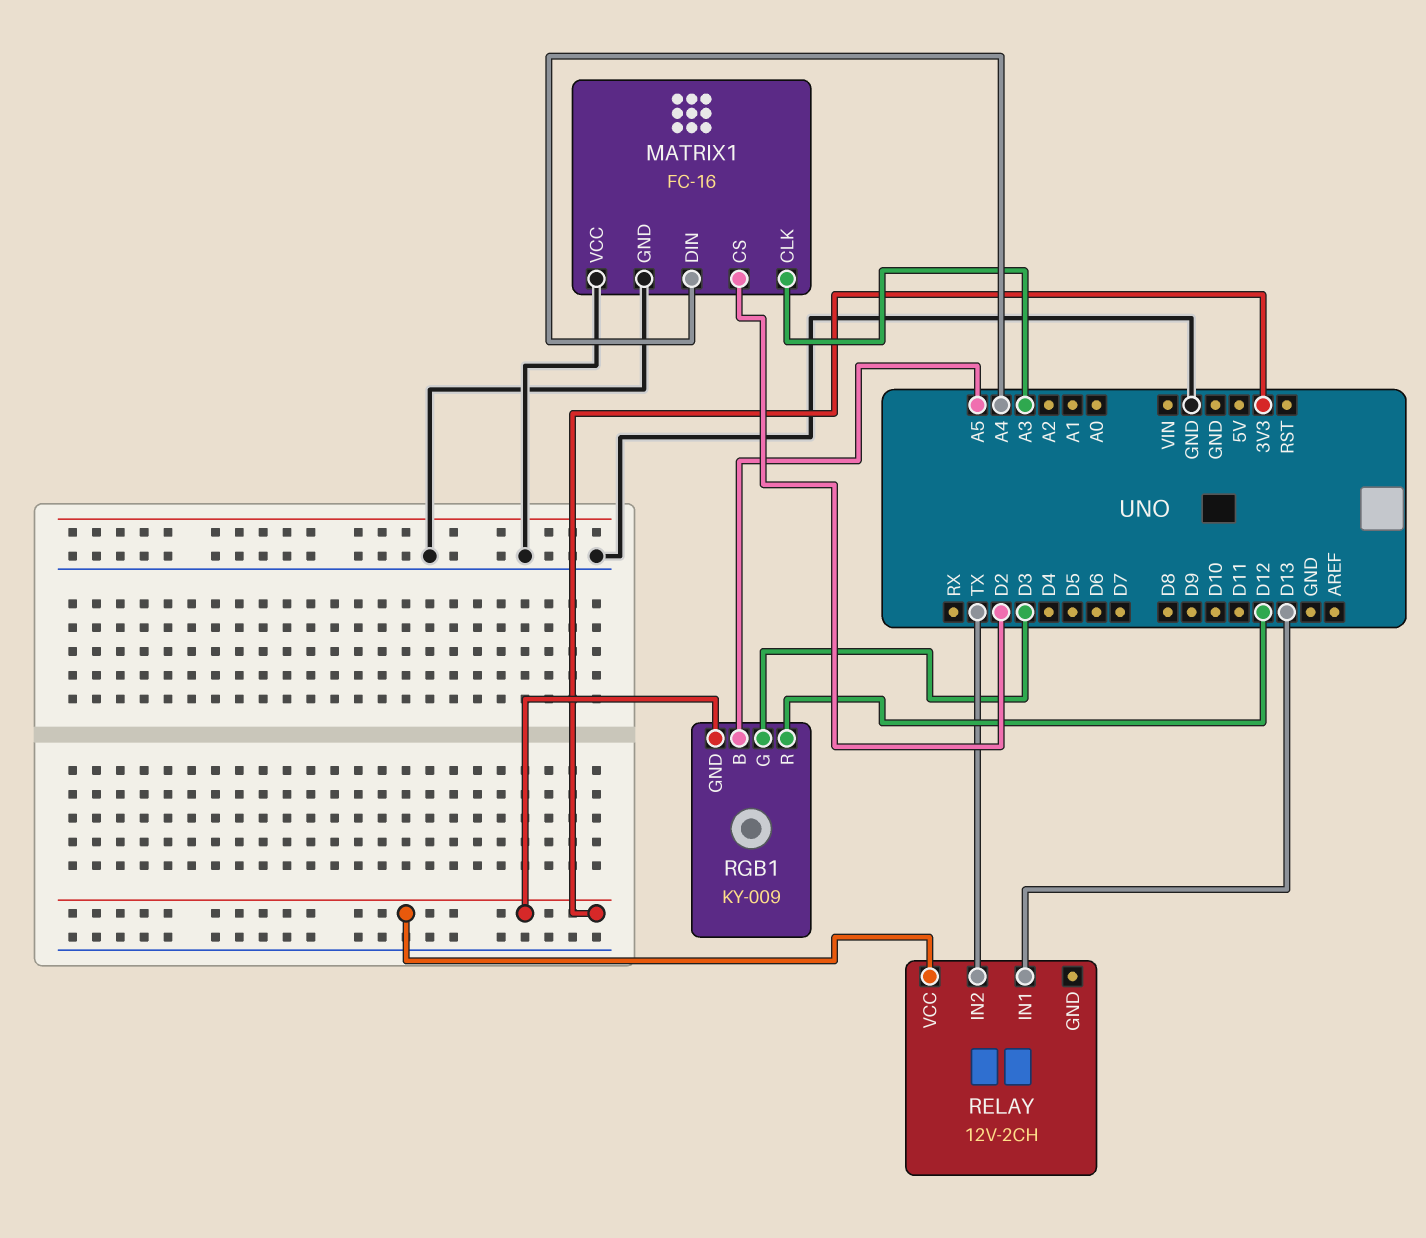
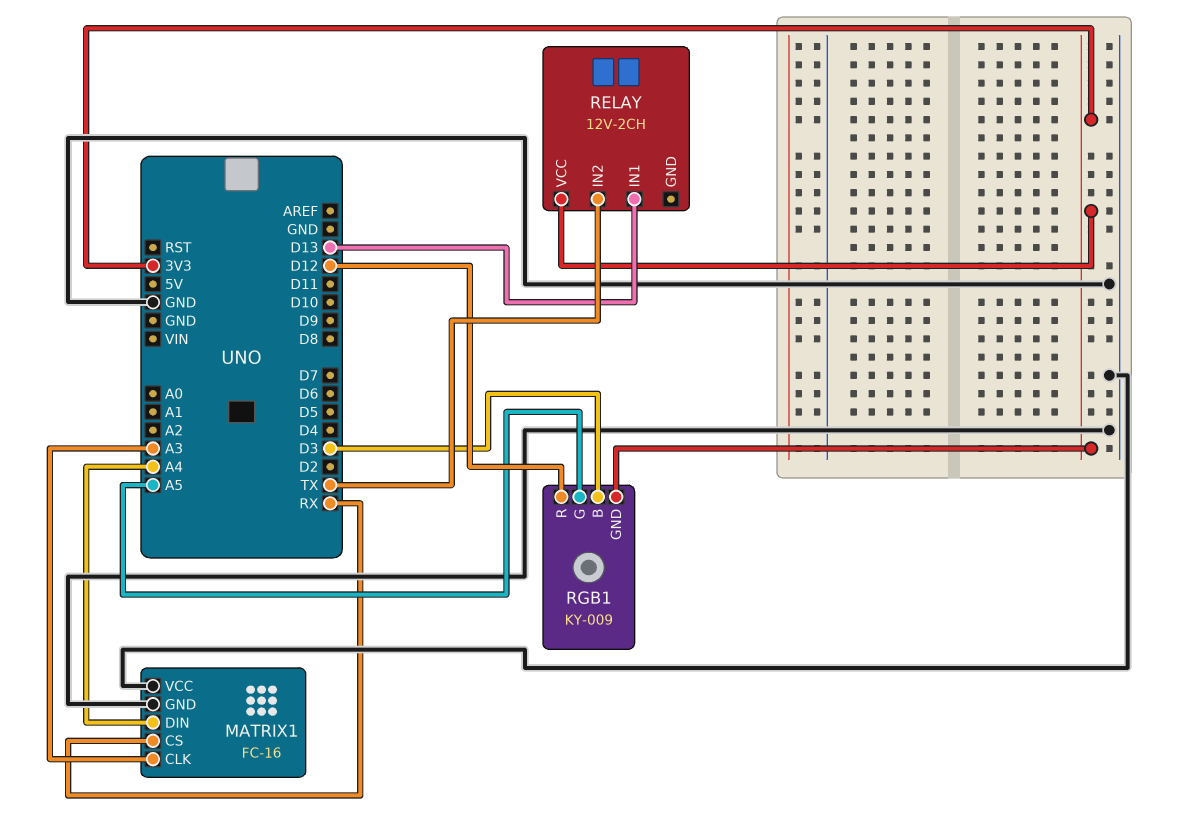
MATRIX1 pin CS: D2 -> RX
RGB1 pin B: A5 -> D3
RGB1 pin G: D3 -> A5

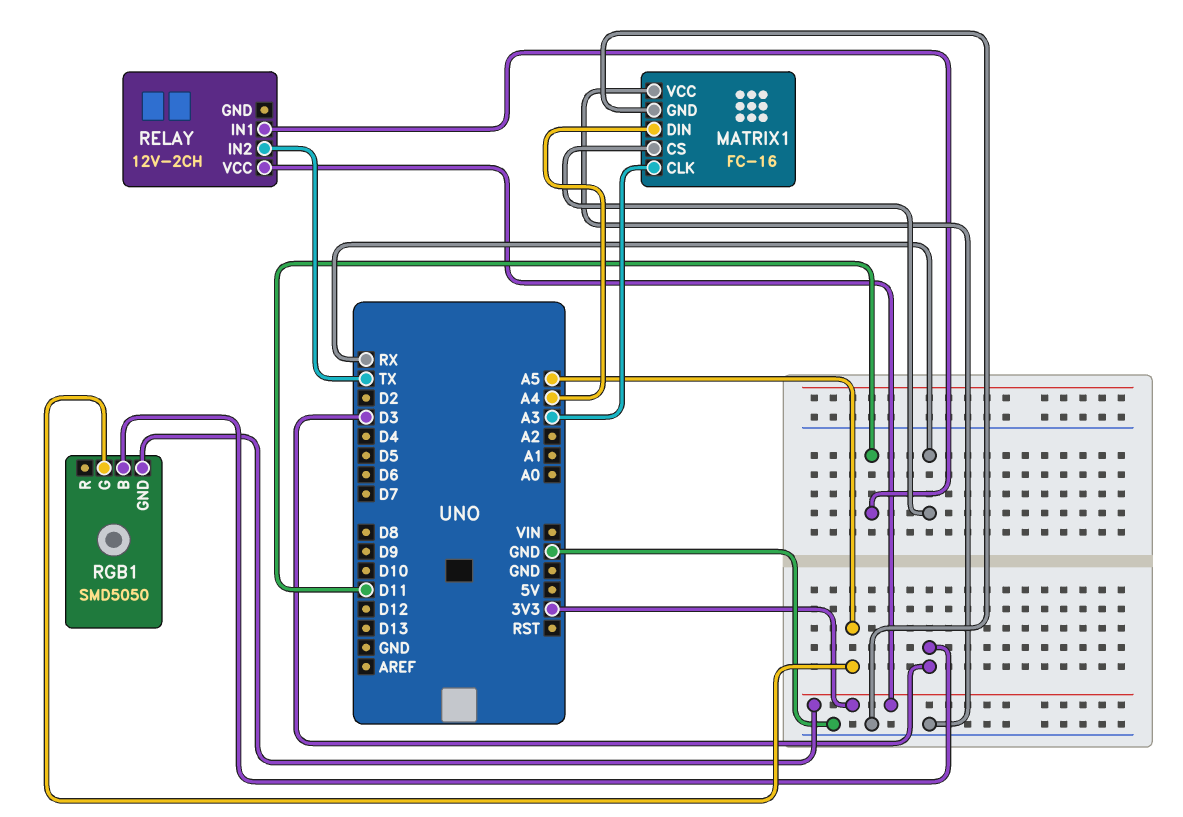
RELAY pin IN1: D13 -> D11
RGB1: KY-009 -> SMD5050
RGB1 pin R: D12 -> none

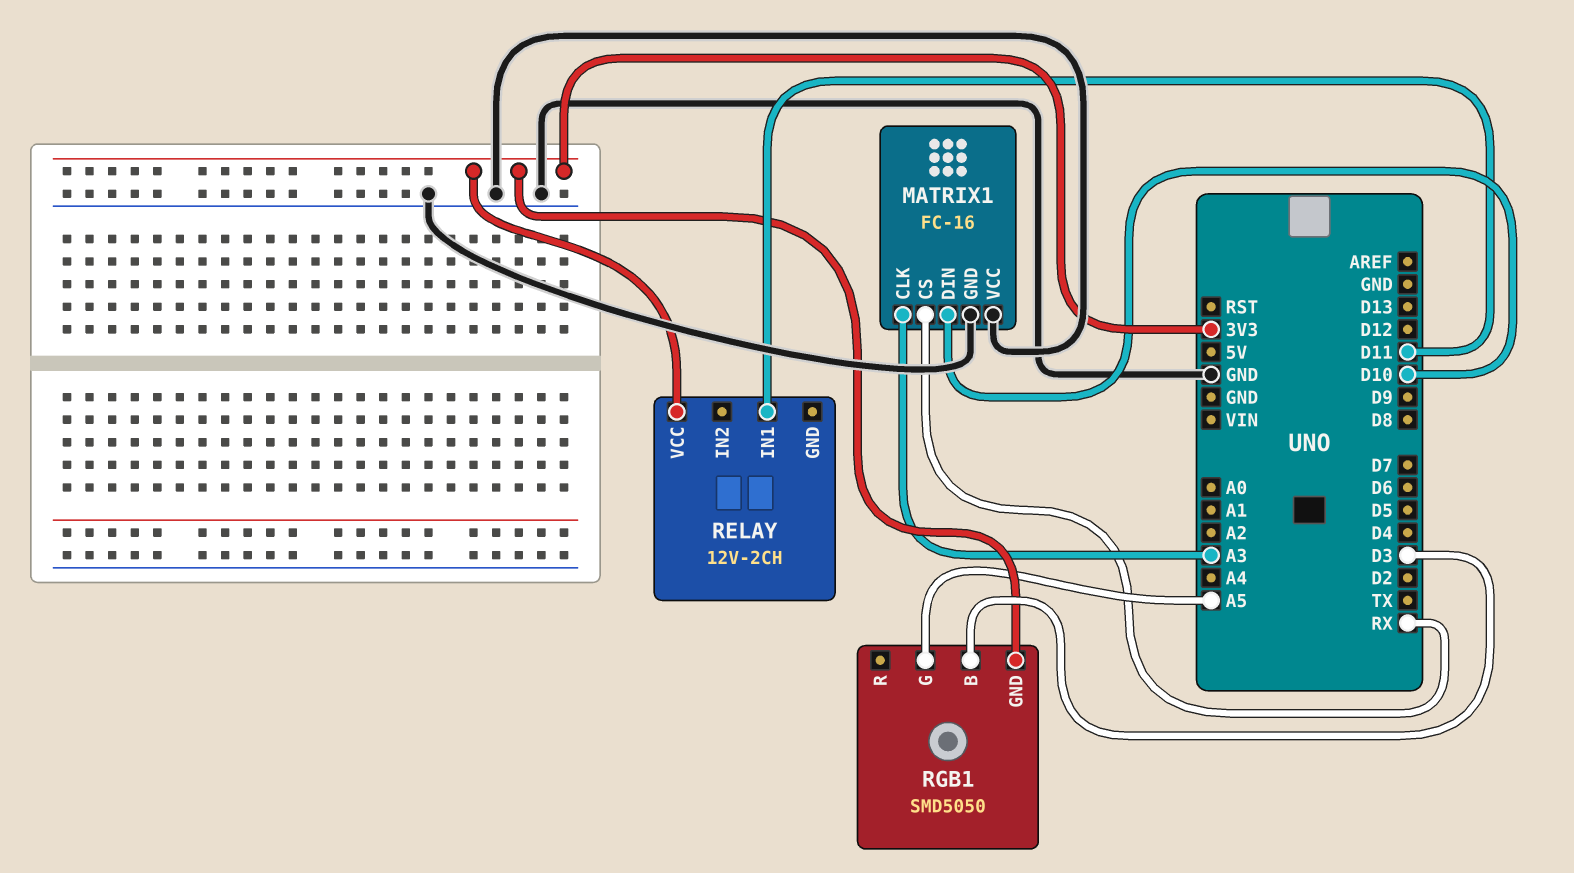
MATRIX1 pin DIN: A4 -> D10
RELAY pin IN2: TX -> none

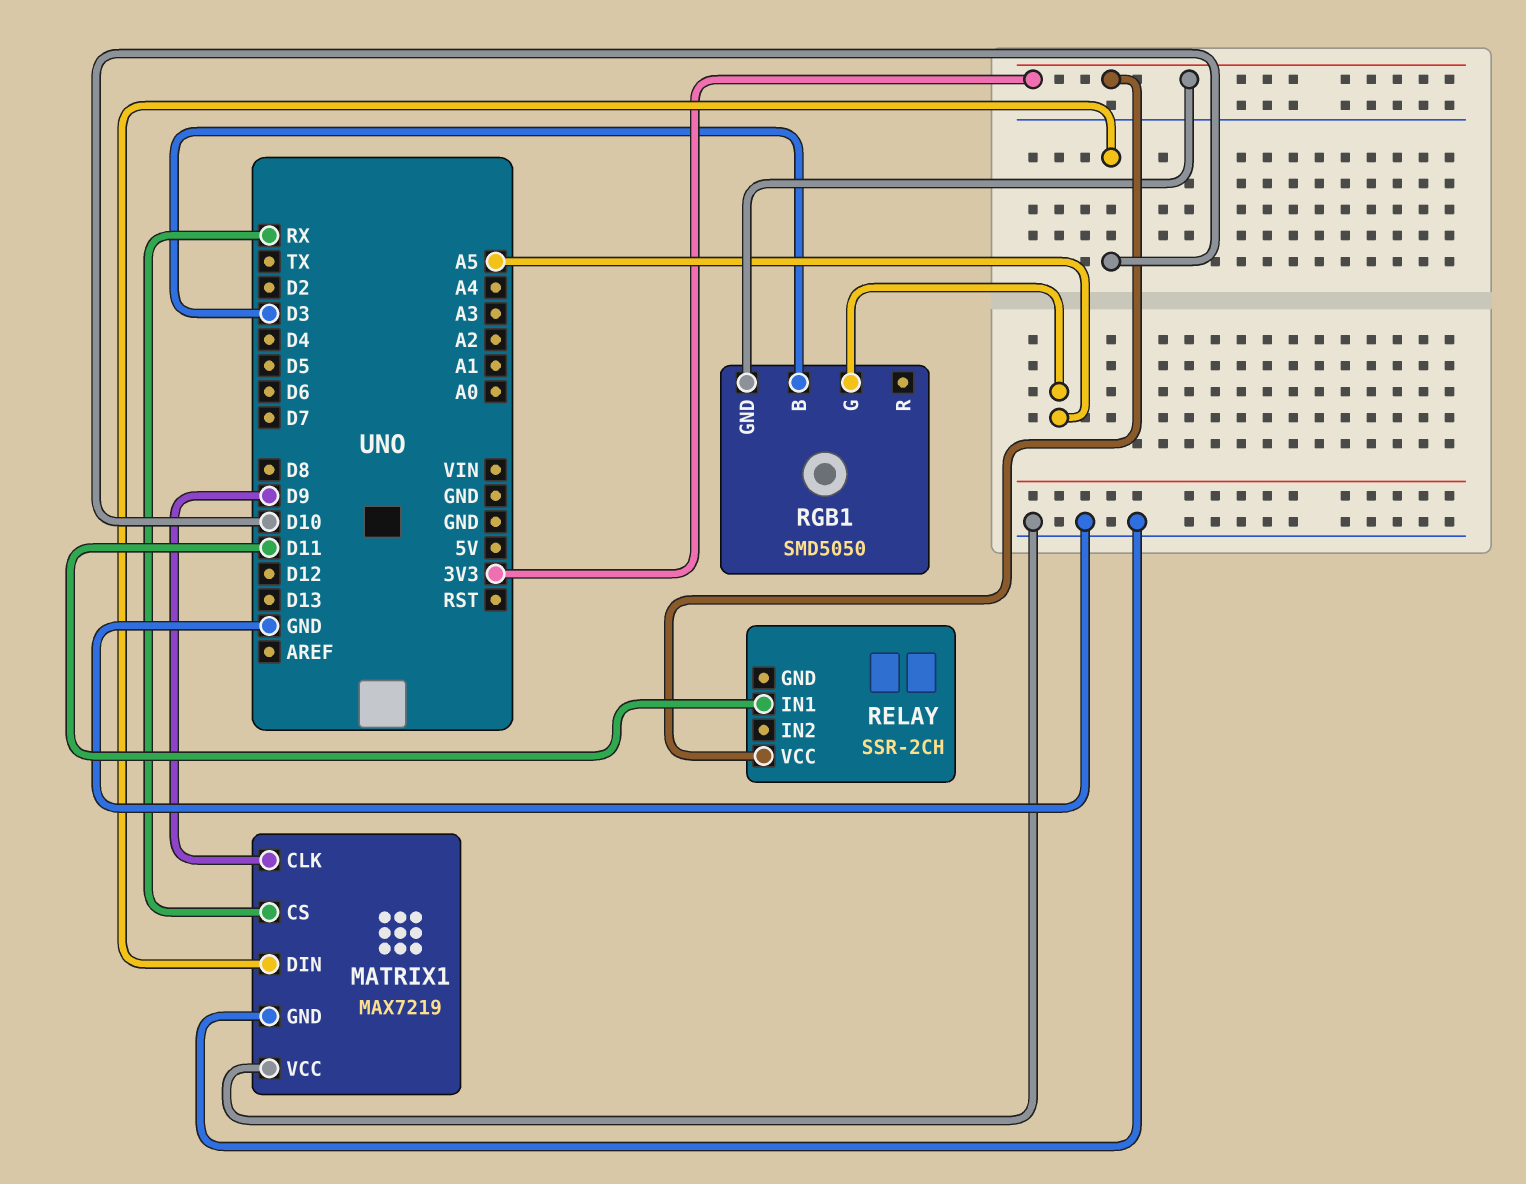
MATRIX1: FC-16 -> MAX7219
MATRIX1 pin CLK: A3 -> D9
RELAY: 12V-2CH -> SSR-2CH

